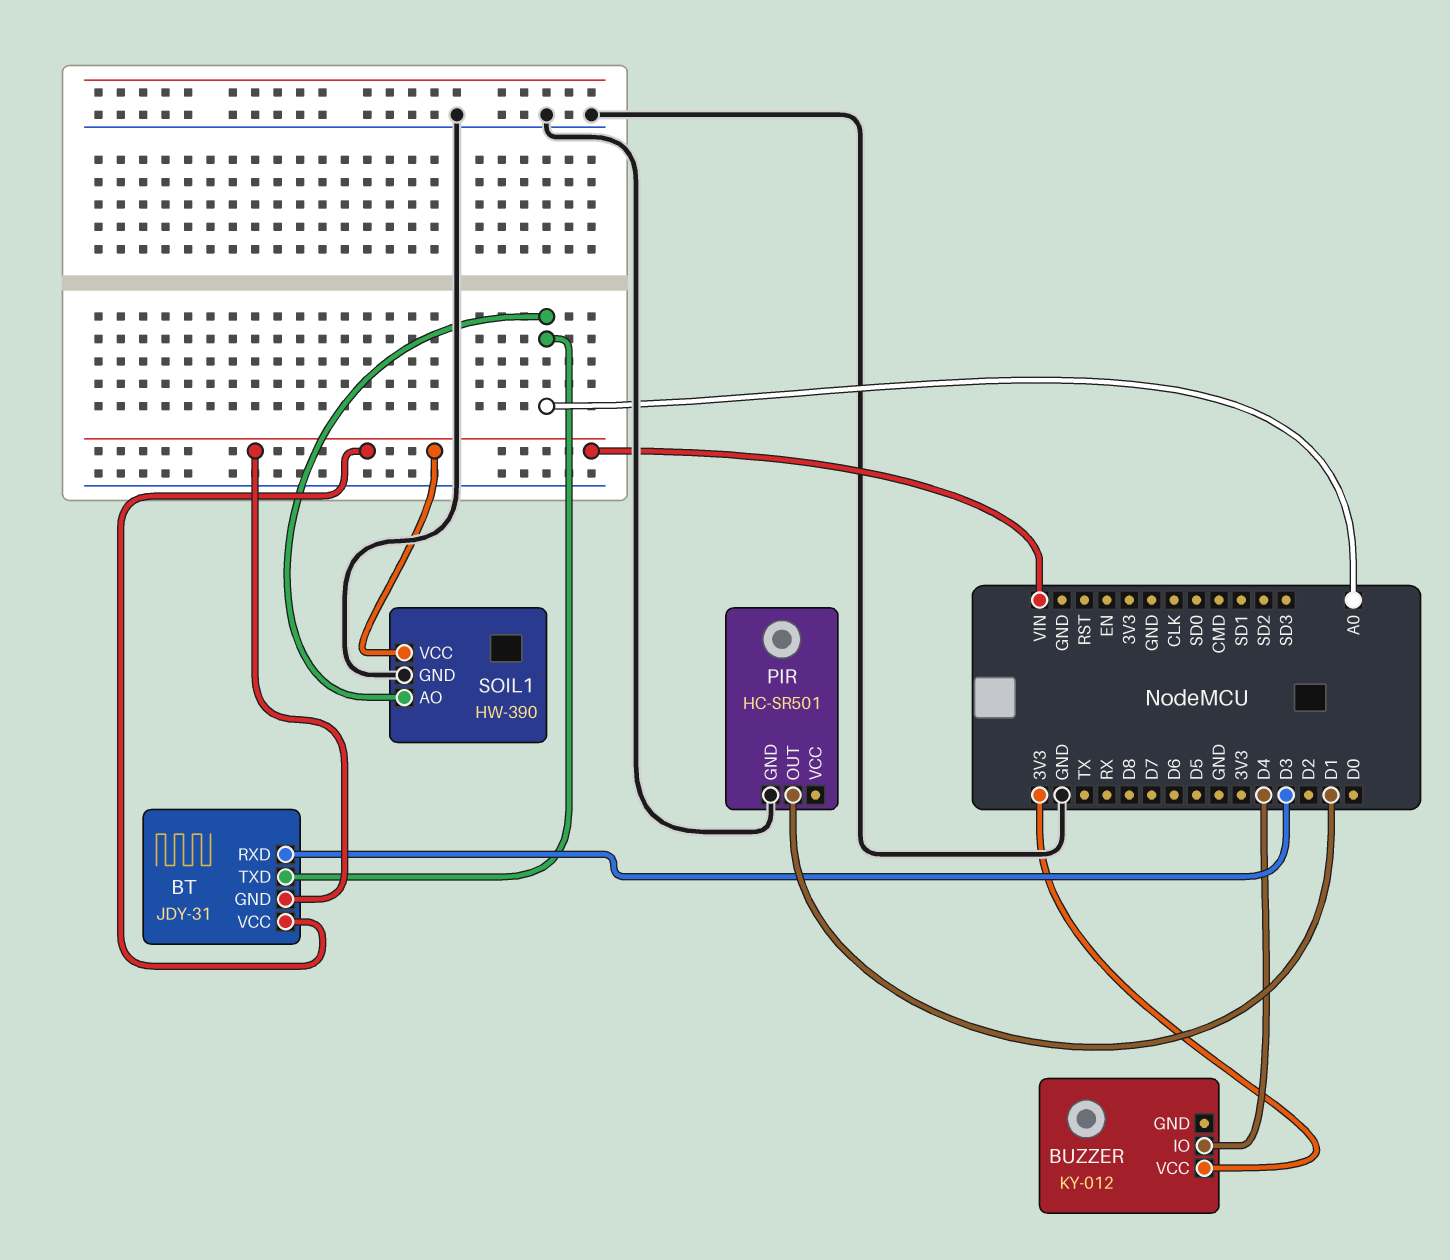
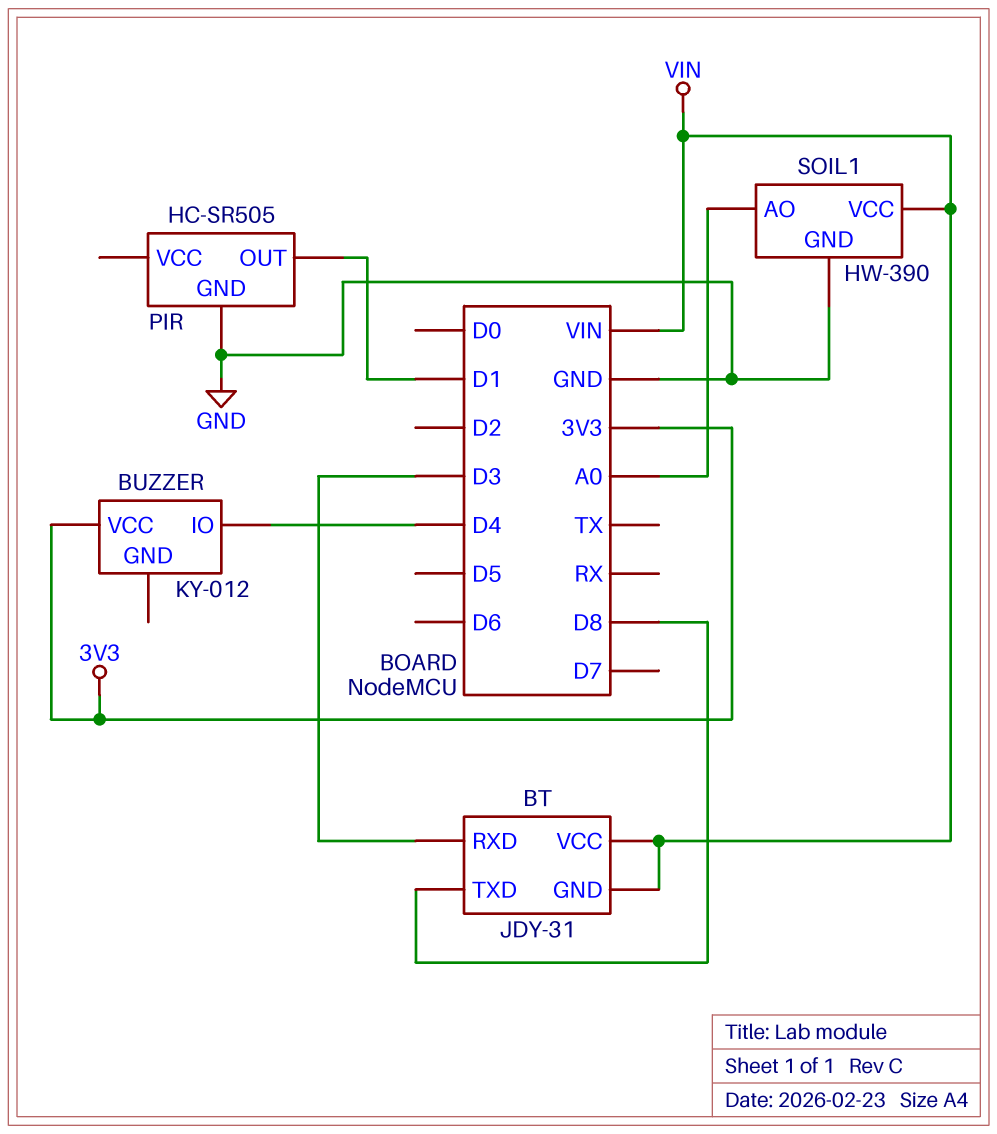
BT pin TXD: A0 -> D8
PIR: HC-SR501 -> HC-SR505

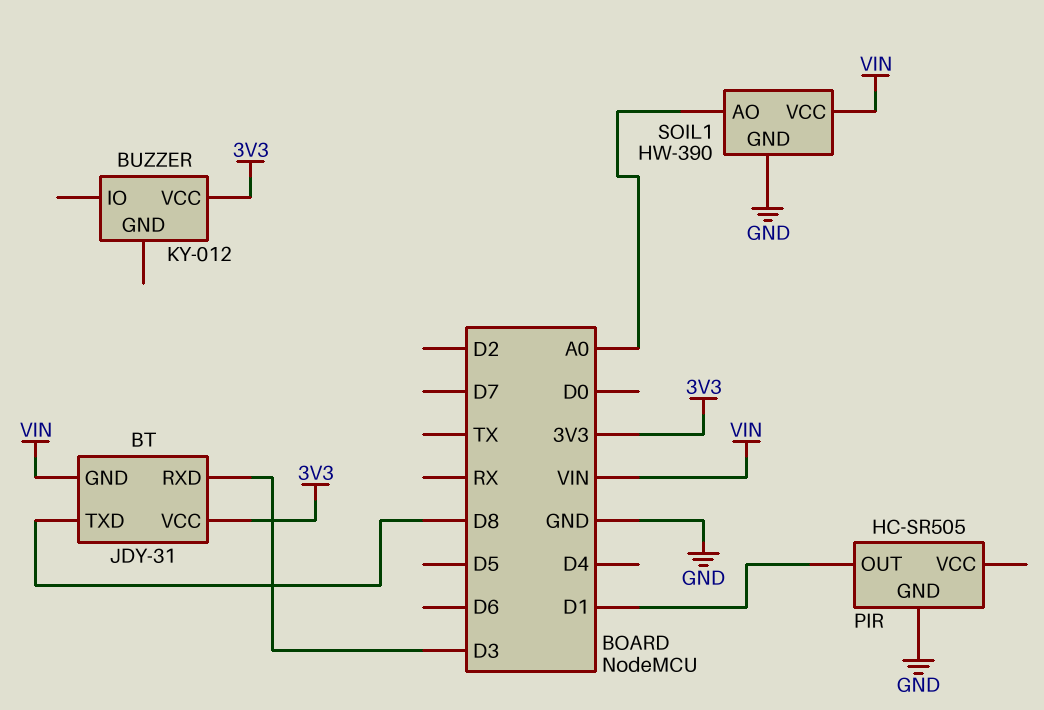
BT pin VCC: VIN -> 3V3
BUZZER pin IO: D4 -> none

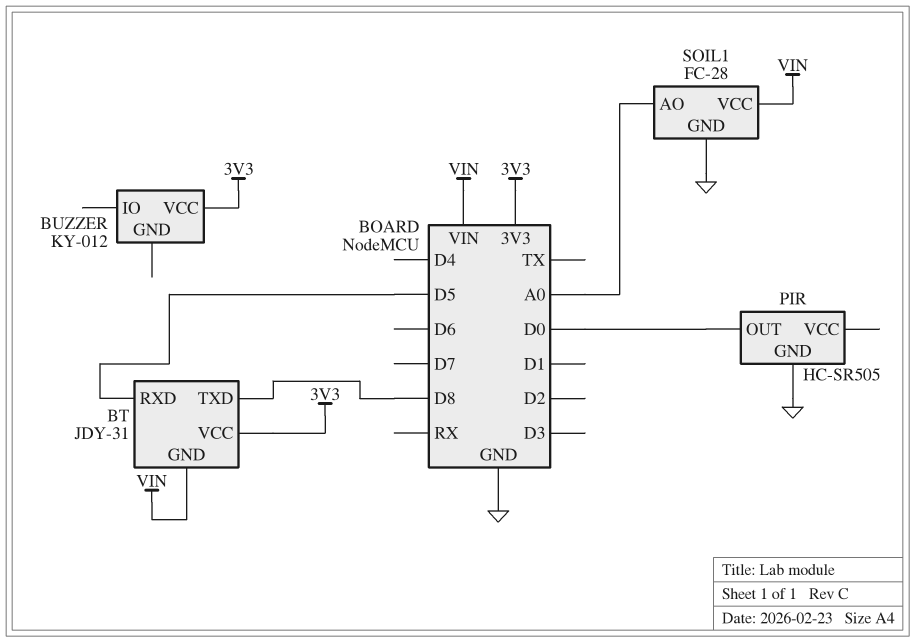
BT pin RXD: D3 -> D5
PIR pin OUT: D1 -> D0
SOIL1: HW-390 -> FC-28

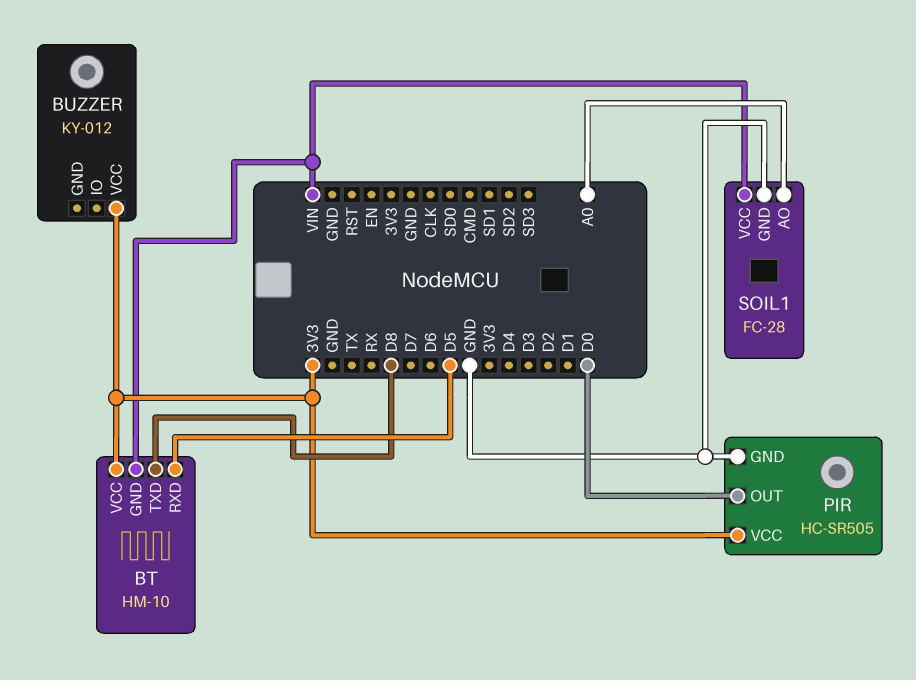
BT: JDY-31 -> HM-10
PIR pin VCC: none -> 3V3

